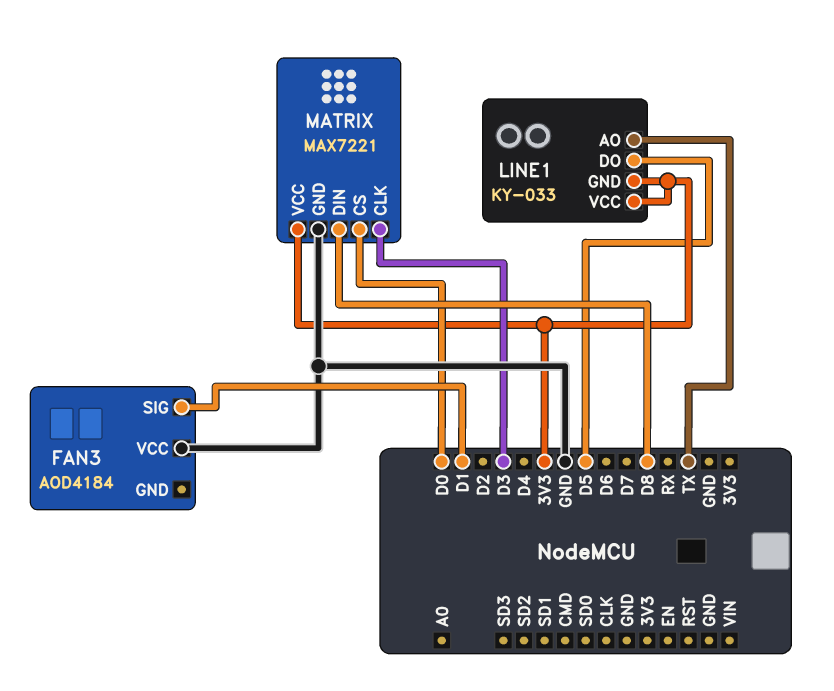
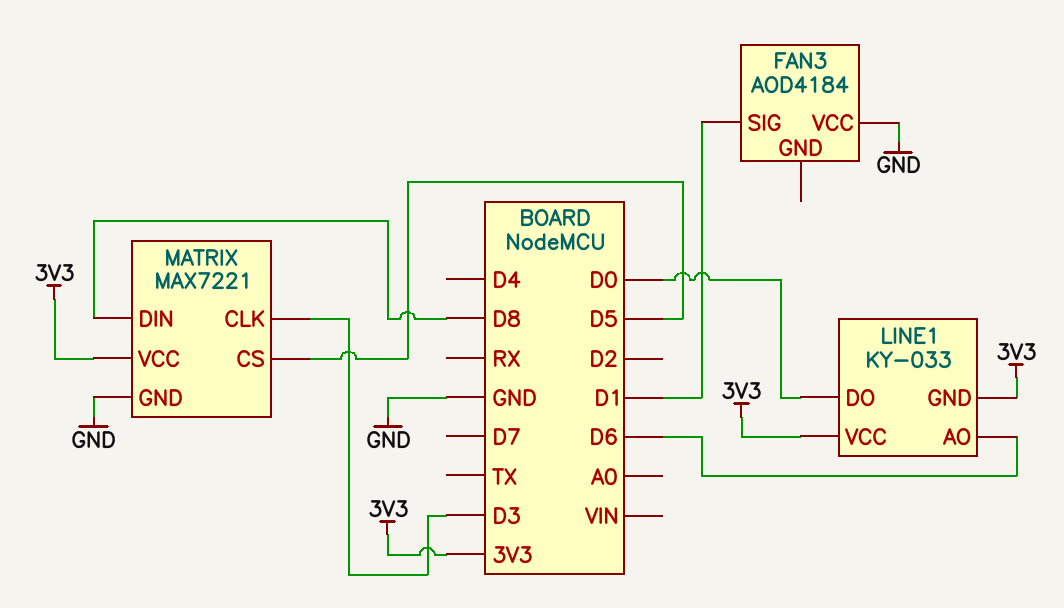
LINE1 pin AO: TX -> D6
LINE1 pin DO: D5 -> D0
MATRIX pin CS: D0 -> D5

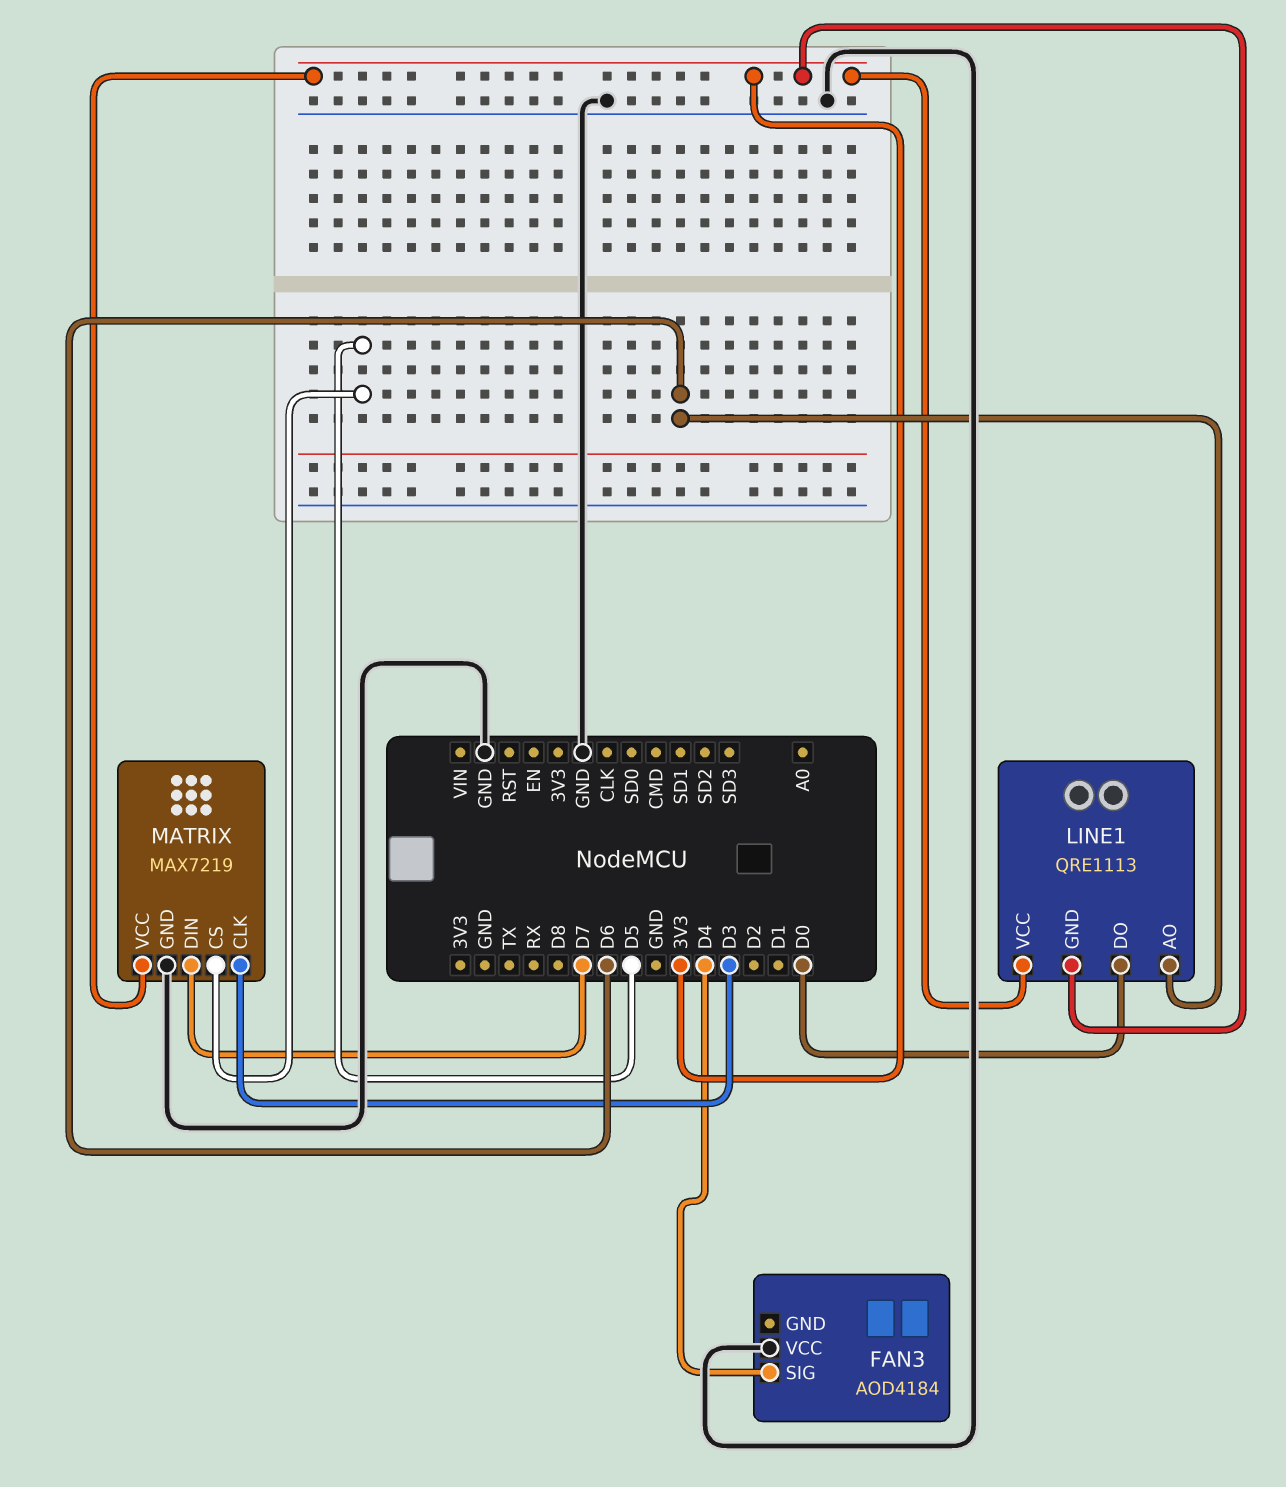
FAN3 pin SIG: D1 -> D4
LINE1: KY-033 -> QRE1113
MATRIX: MAX7221 -> MAX7219
MATRIX pin DIN: D8 -> D7

